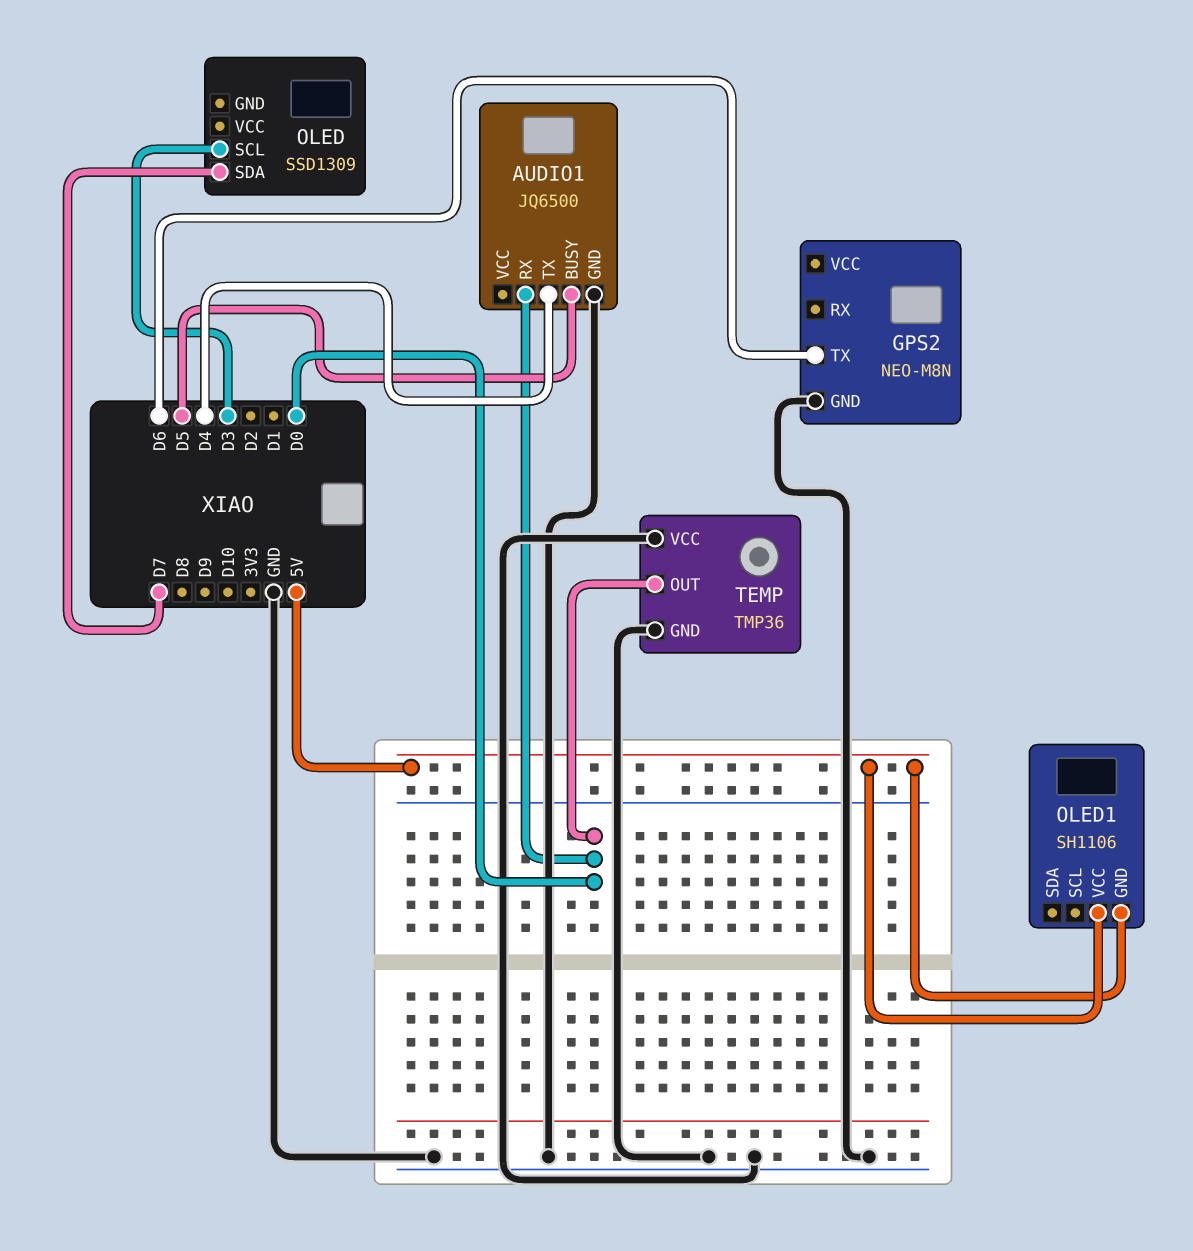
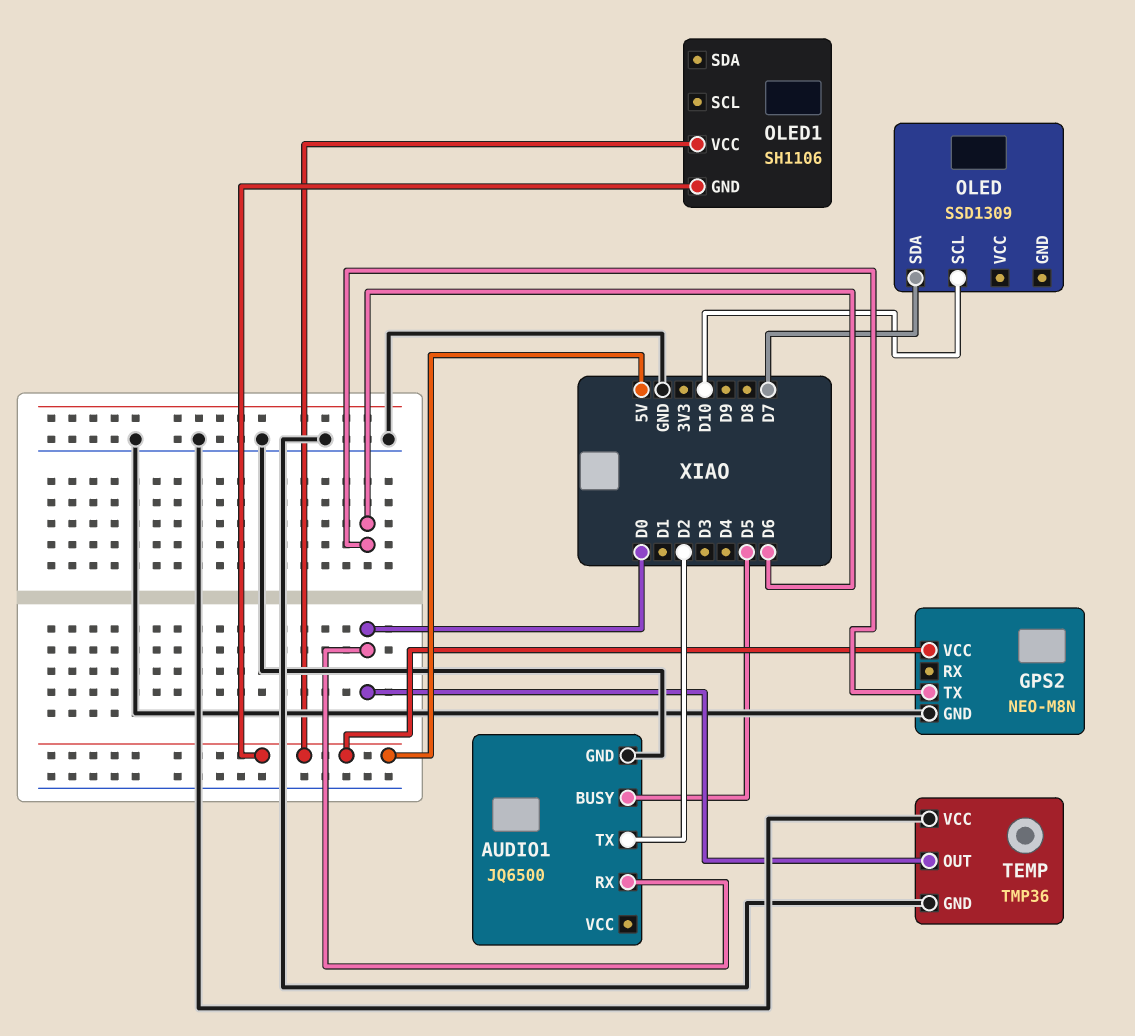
AUDIO1 pin TX: D4 -> D2
GPS2 pin VCC: none -> 5V
OLED pin SCL: D3 -> D10

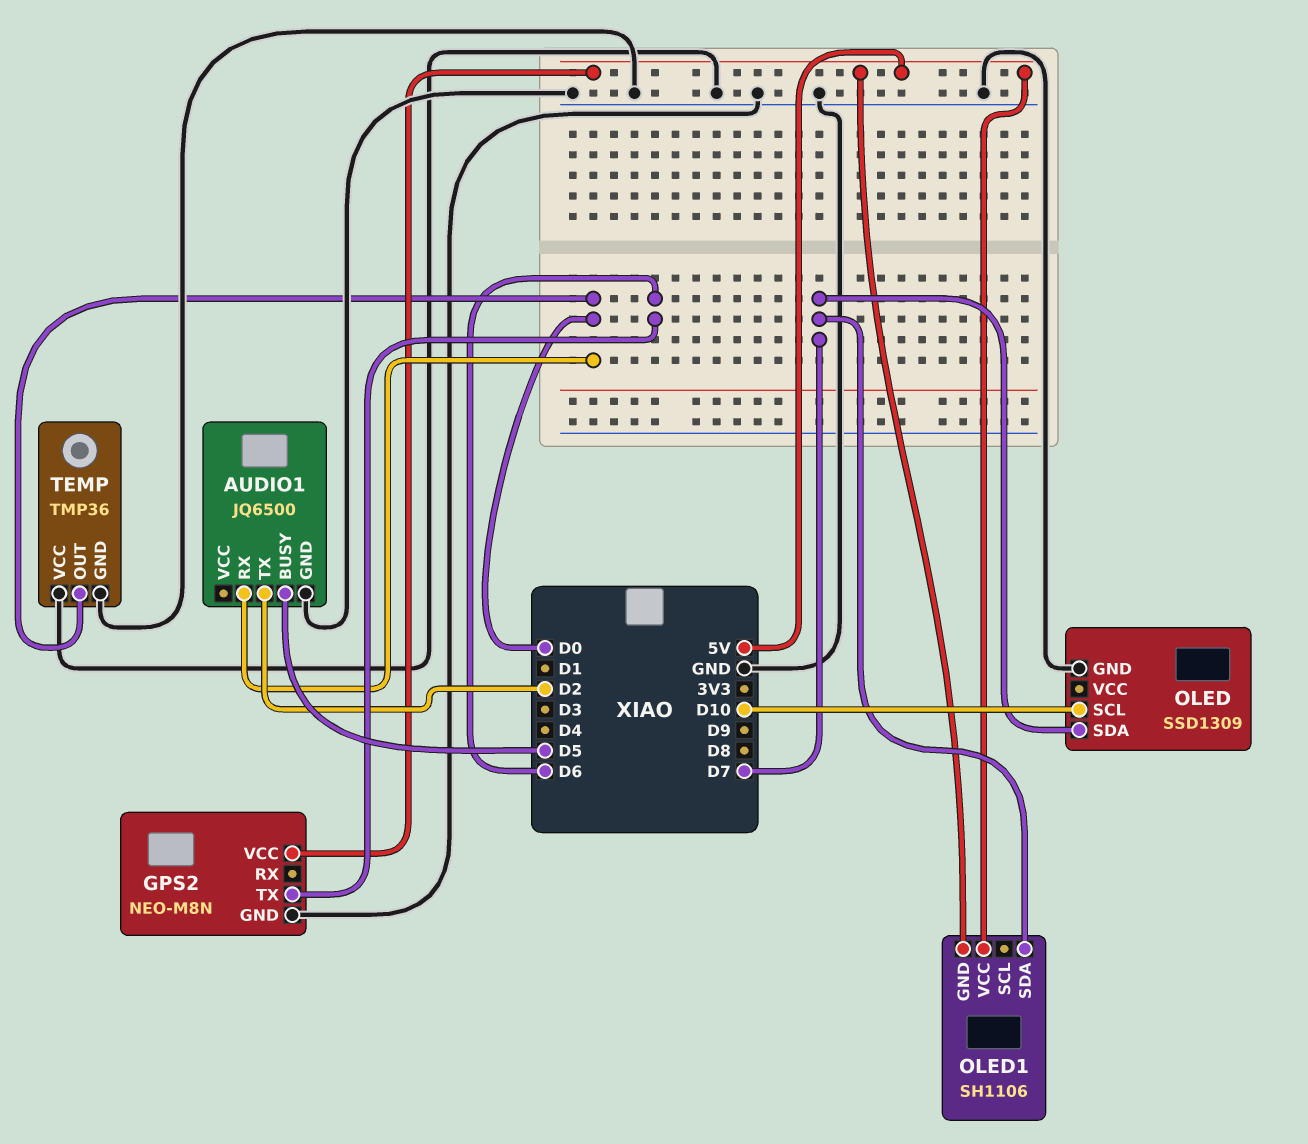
OLED pin GND: none -> GND
OLED1 pin SDA: none -> D7

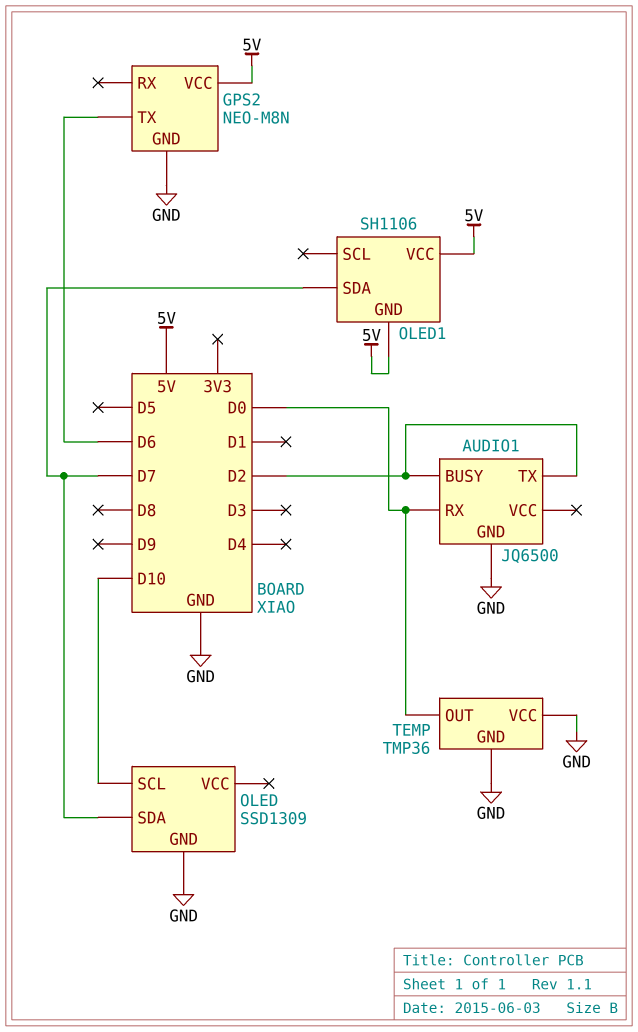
AUDIO1 pin BUSY: D5 -> D2

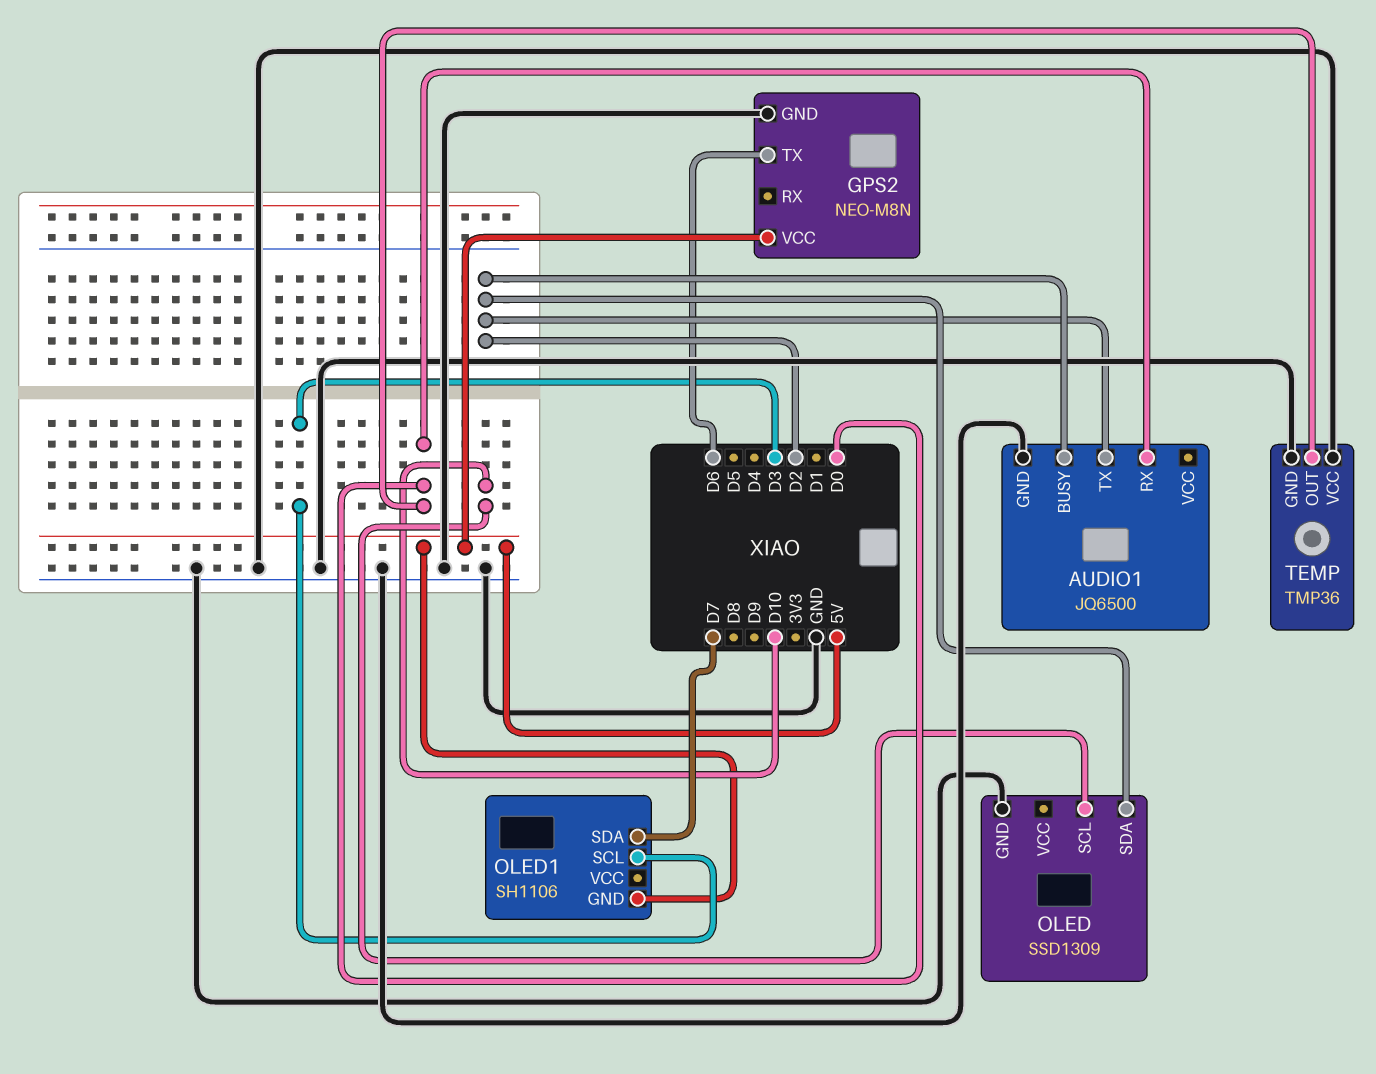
OLED pin SDA: D7 -> D2
OLED1 pin SCL: none -> D3
OLED1 pin VCC: 5V -> none

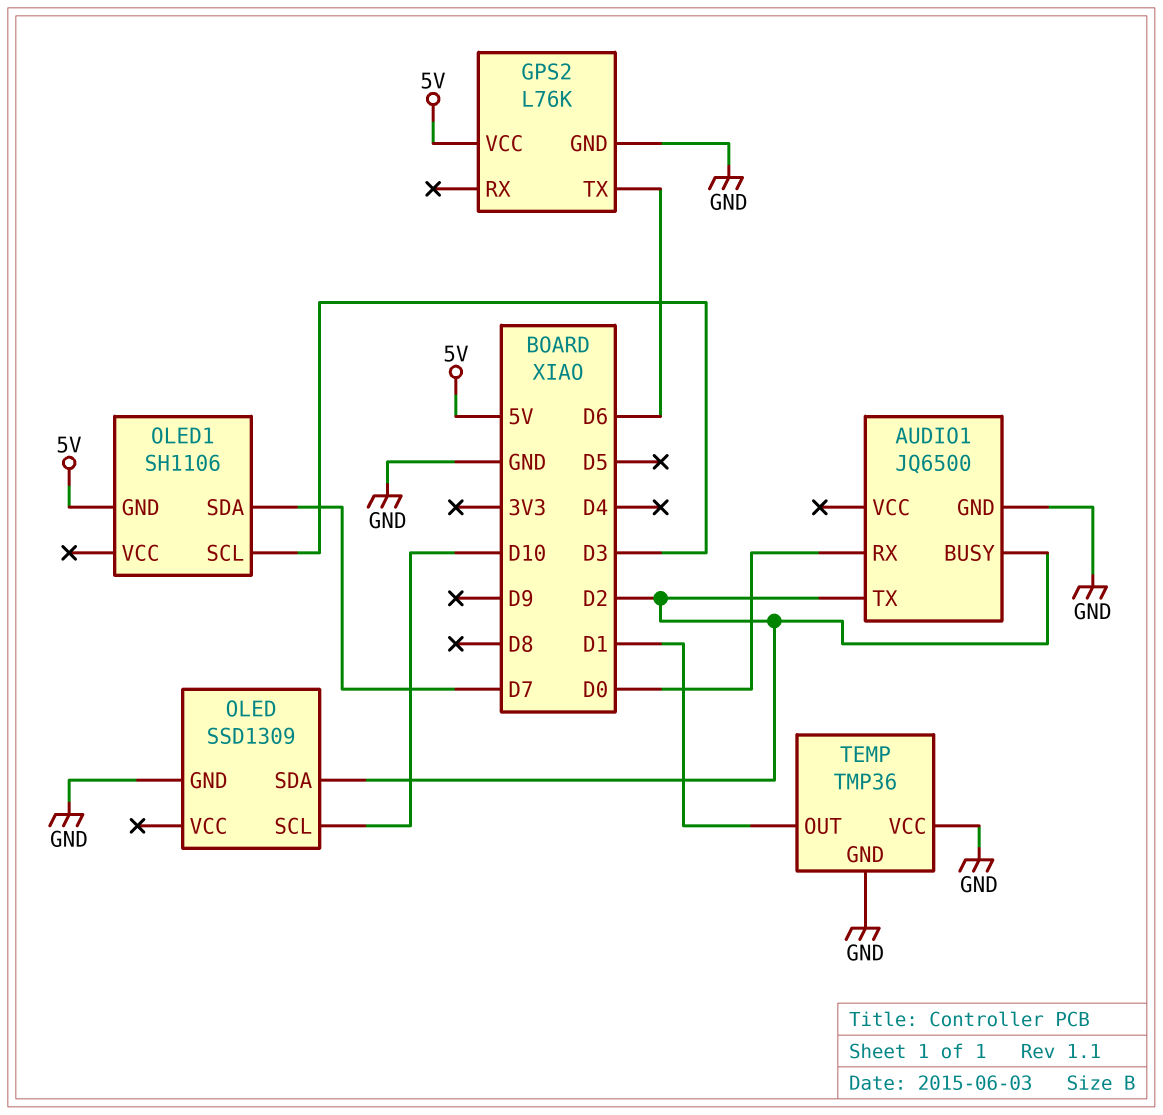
GPS2: NEO-M8N -> L76K
TEMP pin OUT: D0 -> D1

